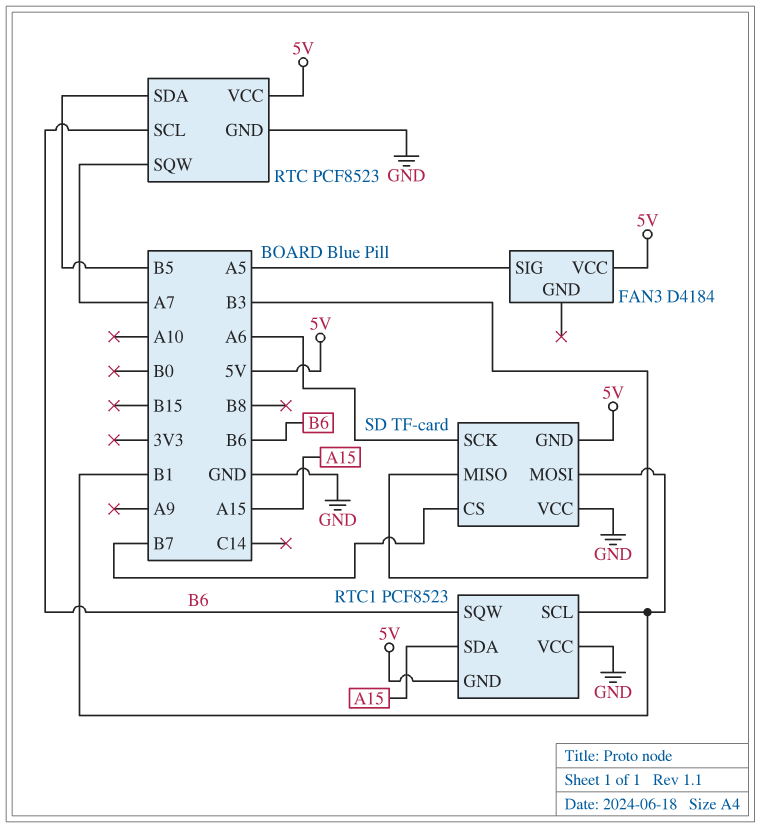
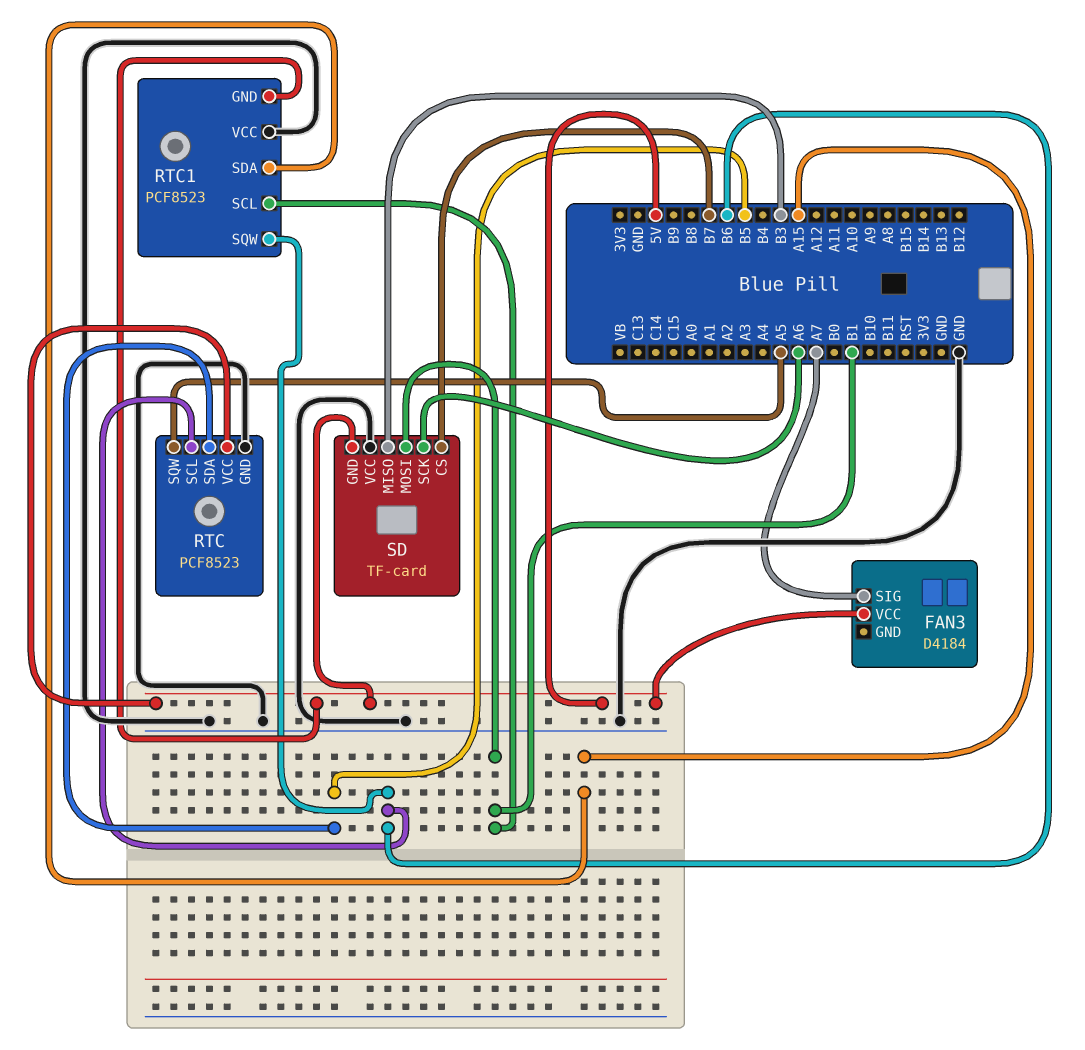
FAN3 pin SIG: A5 -> A7
RTC pin SQW: A7 -> A5

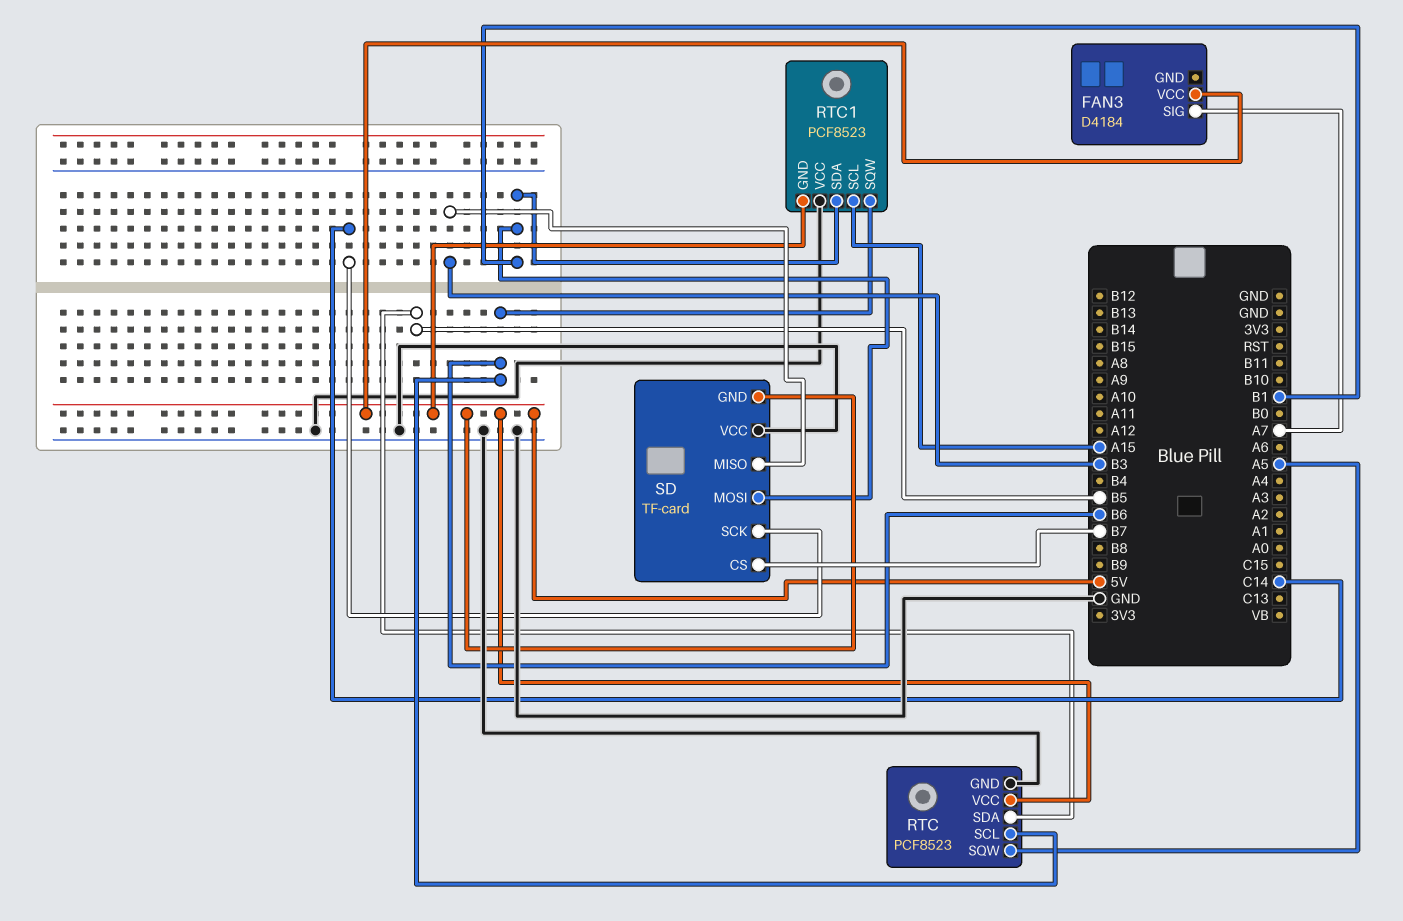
RTC1 pin SCL: B1 -> A15
RTC1 pin SDA: A15 -> B1
SD pin SCK: A6 -> C14

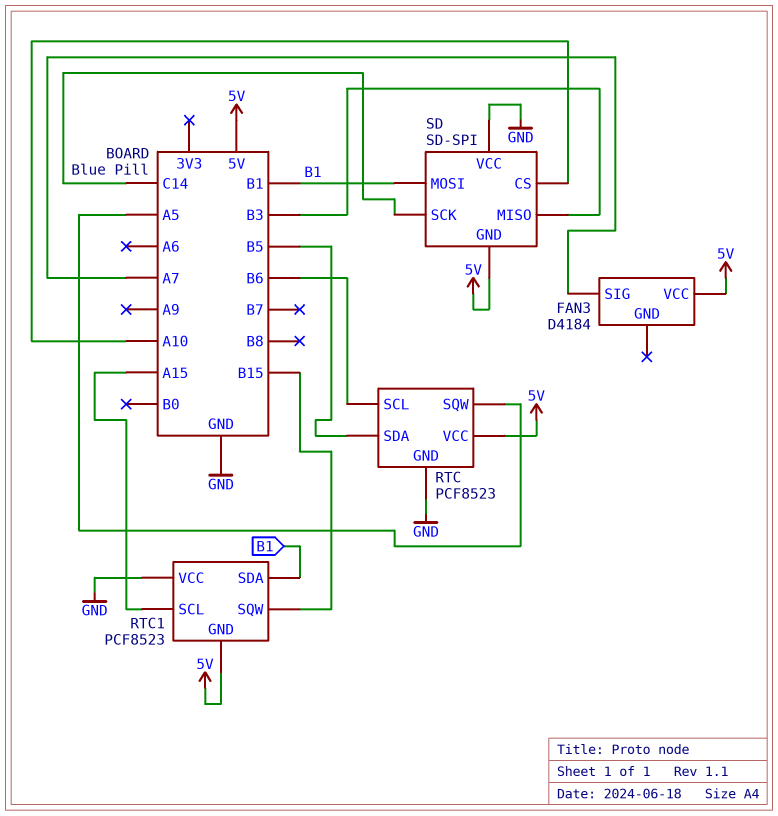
RTC1 pin SQW: B6 -> B15
SD: TF-card -> SD-SPI
SD pin CS: B7 -> A10

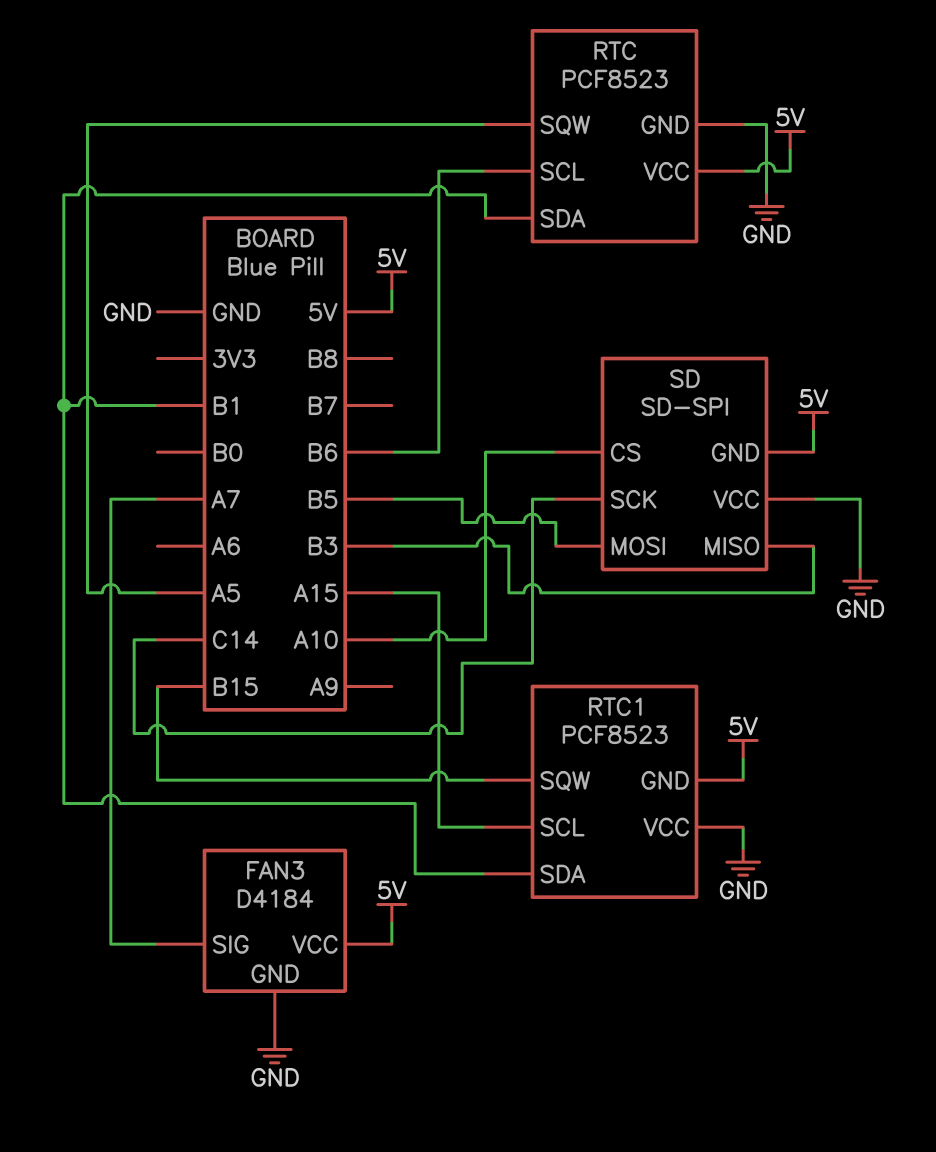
FAN3 pin GND: none -> GND
RTC pin SDA: B5 -> B1
SD pin MOSI: B1 -> B5

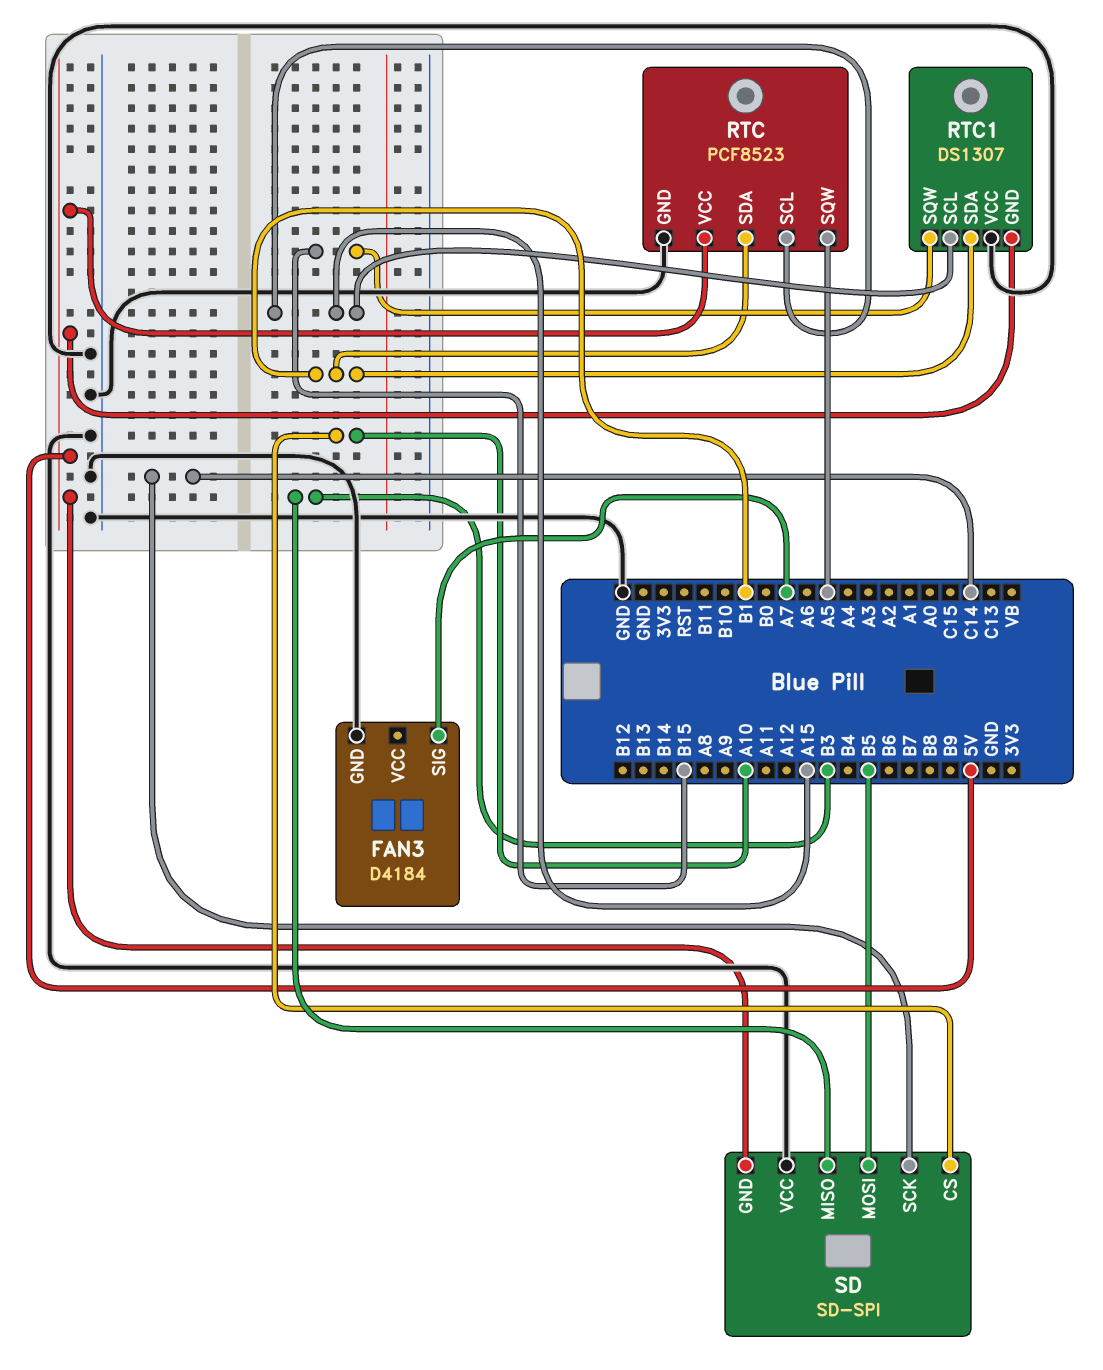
FAN3 pin VCC: 5V -> none
RTC pin SCL: B6 -> A15
RTC1: PCF8523 -> DS1307

